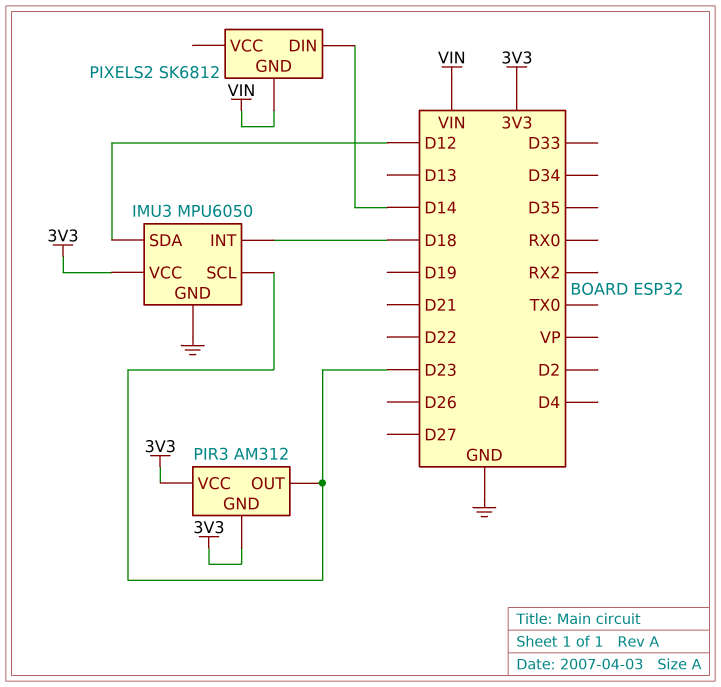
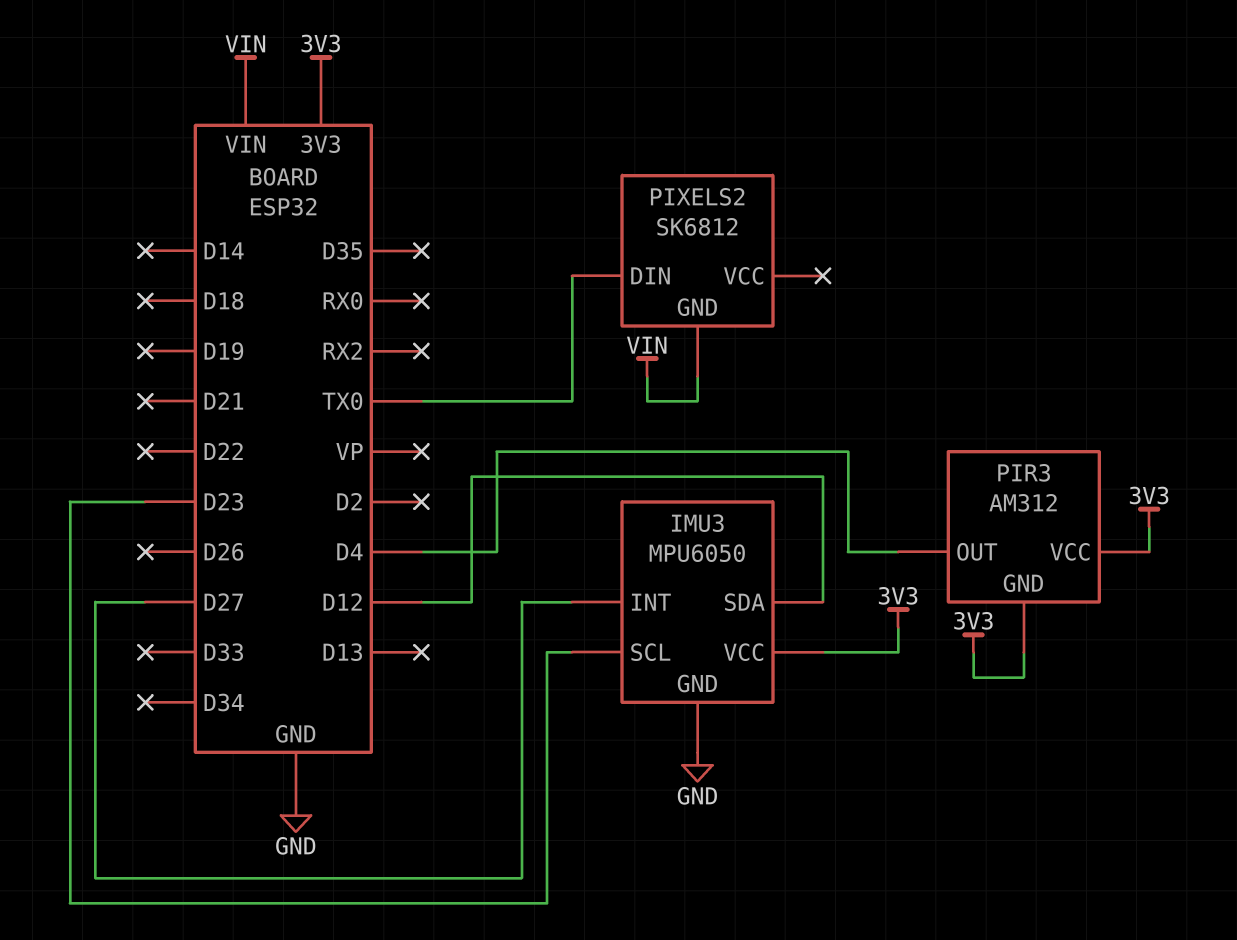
IMU3 pin INT: D18 -> D27
PIR3 pin OUT: D23 -> D4
PIXELS2 pin DIN: D14 -> TX0

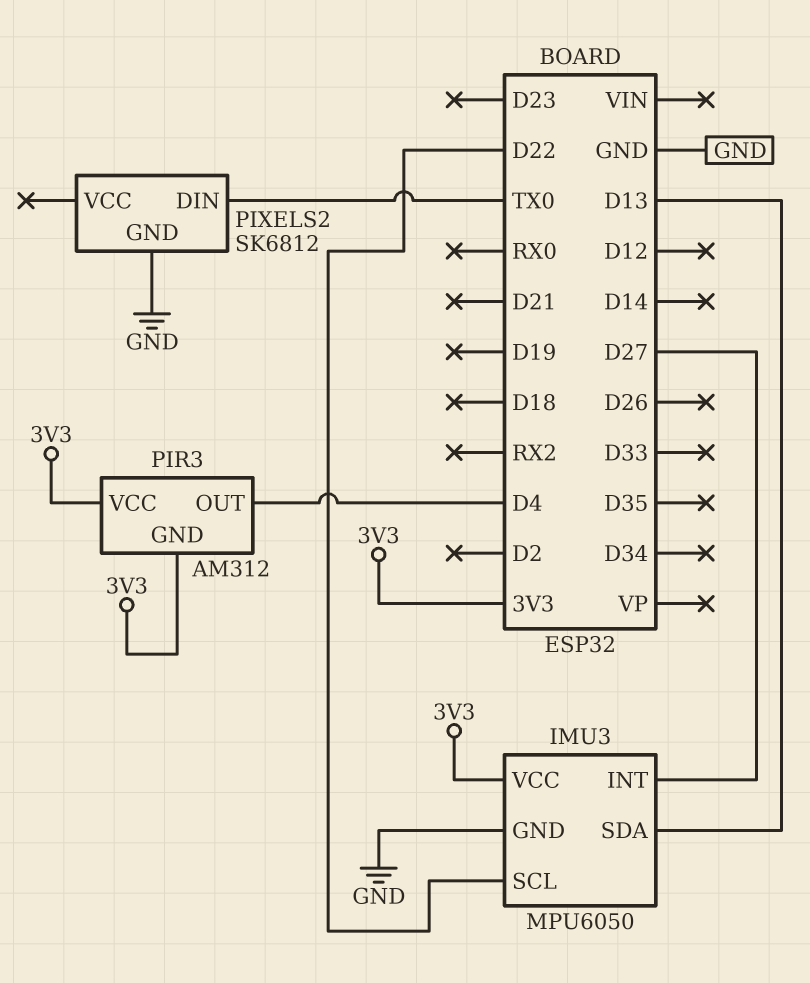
IMU3 pin SCL: D23 -> D22
IMU3 pin SDA: D12 -> D13
PIXELS2 pin GND: VIN -> GND

